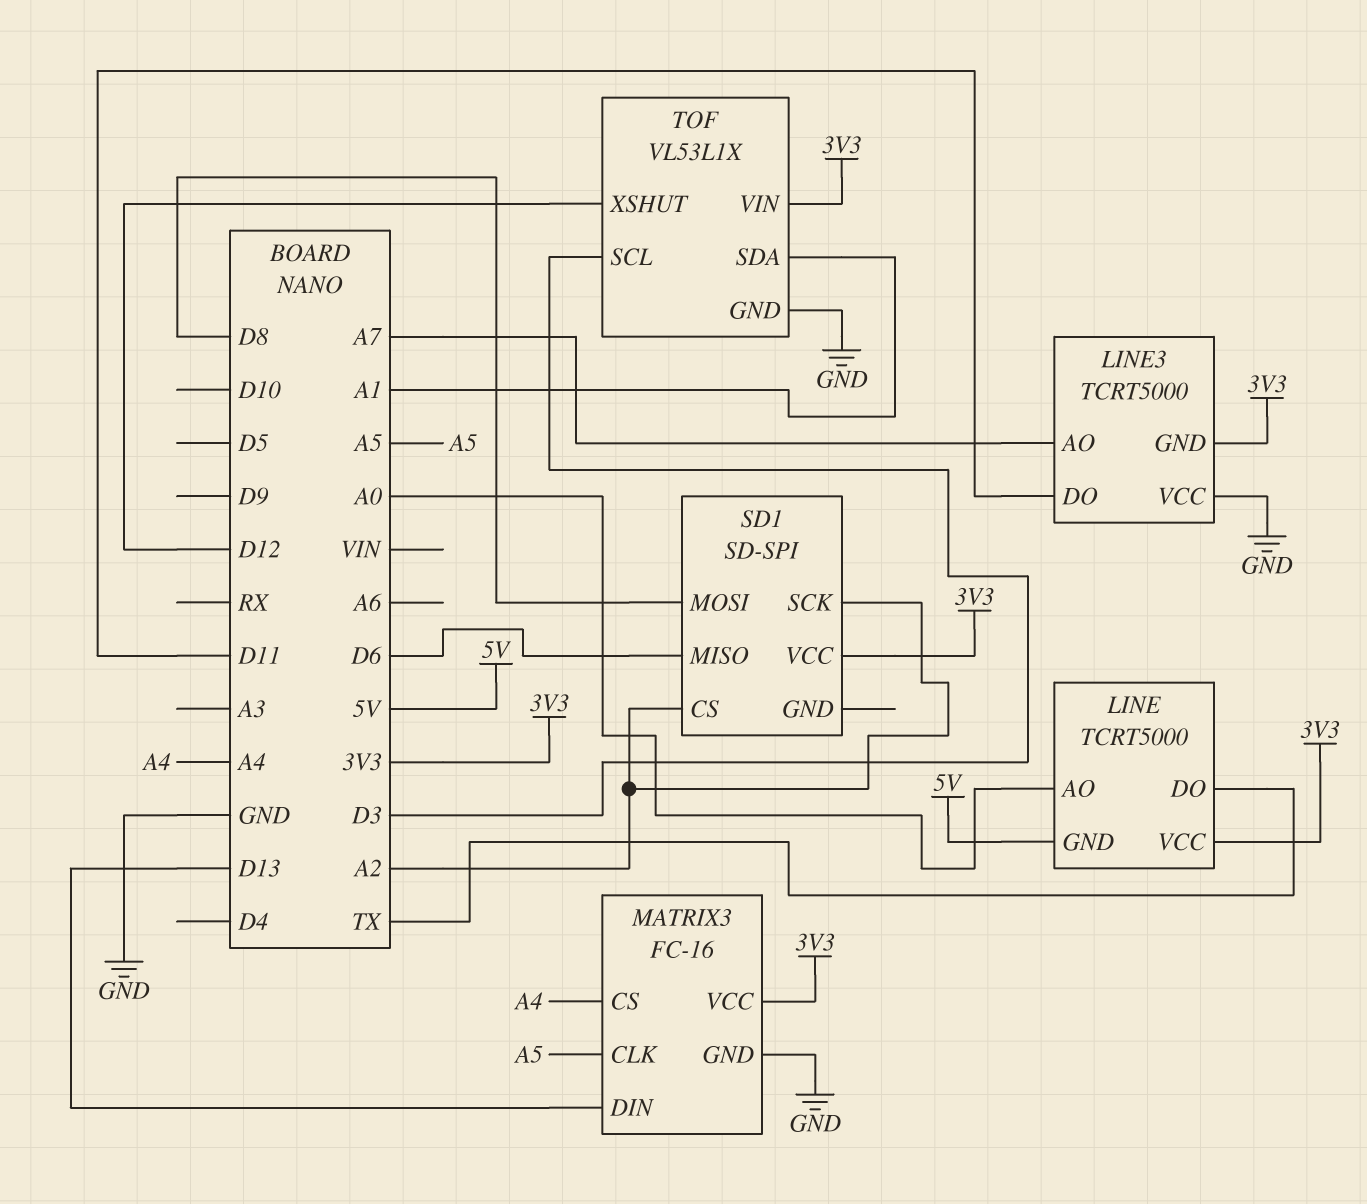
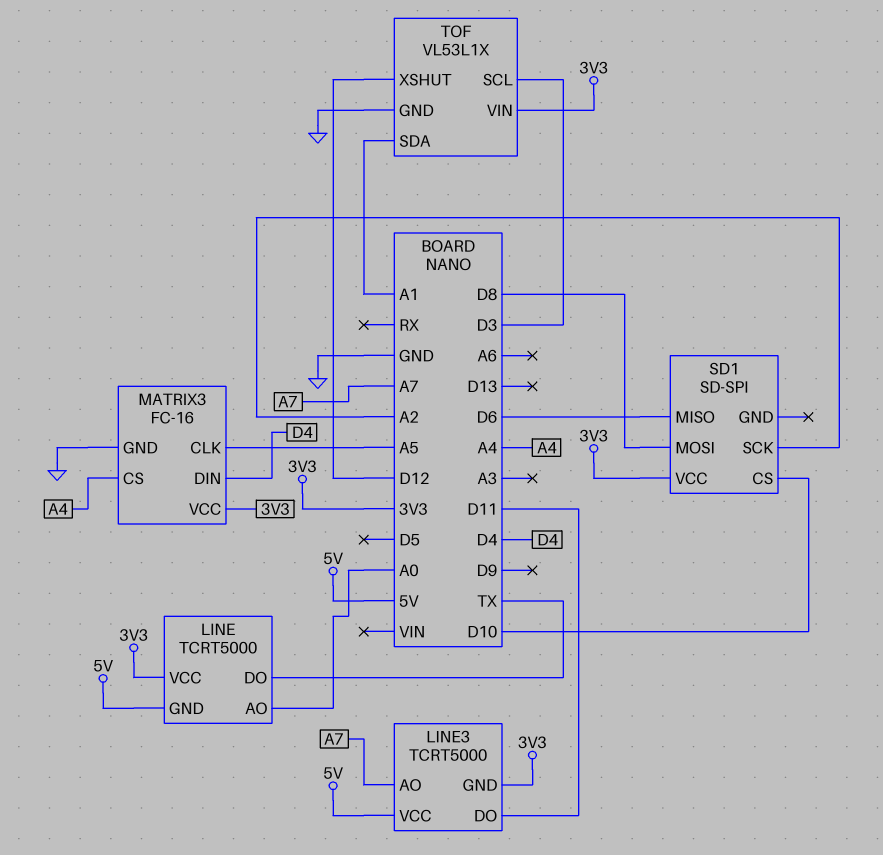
LINE3 pin VCC: GND -> 5V
MATRIX3 pin DIN: D13 -> D4
SD1 pin CS: A2 -> D10

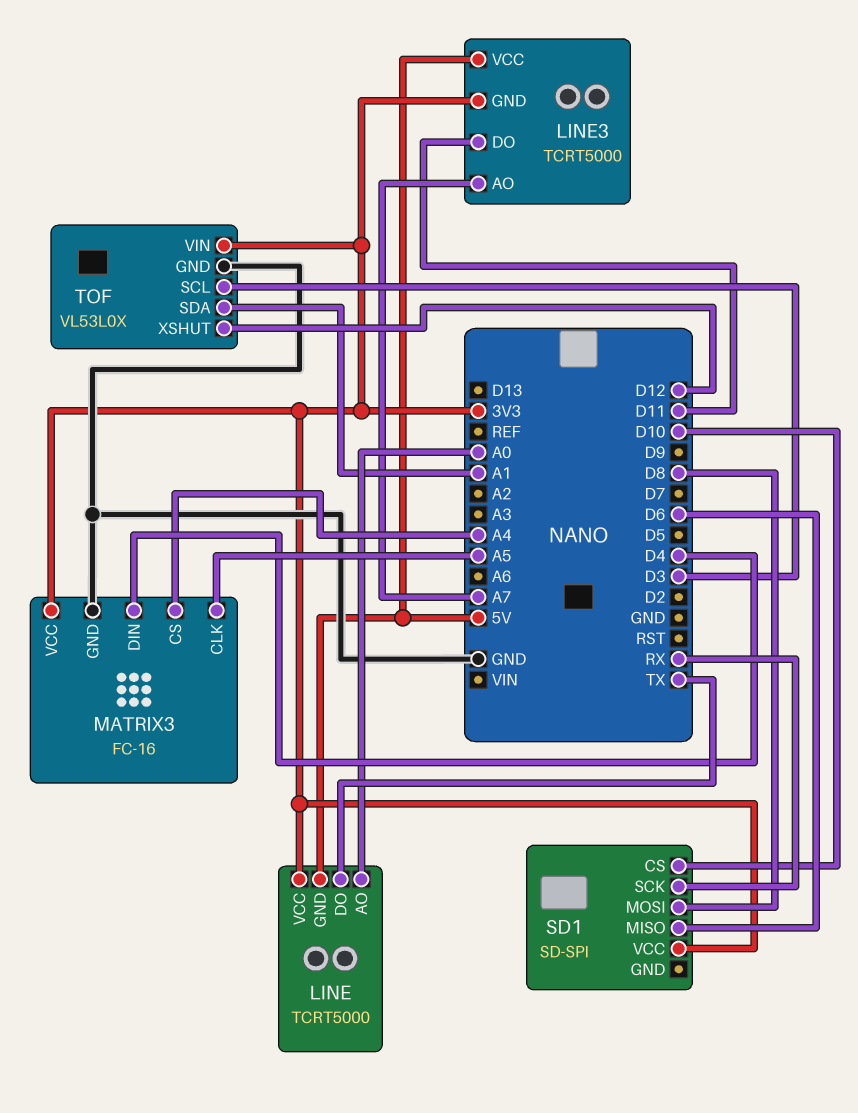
SD1 pin SCK: A2 -> RX
TOF: VL53L1X -> VL53L0X

